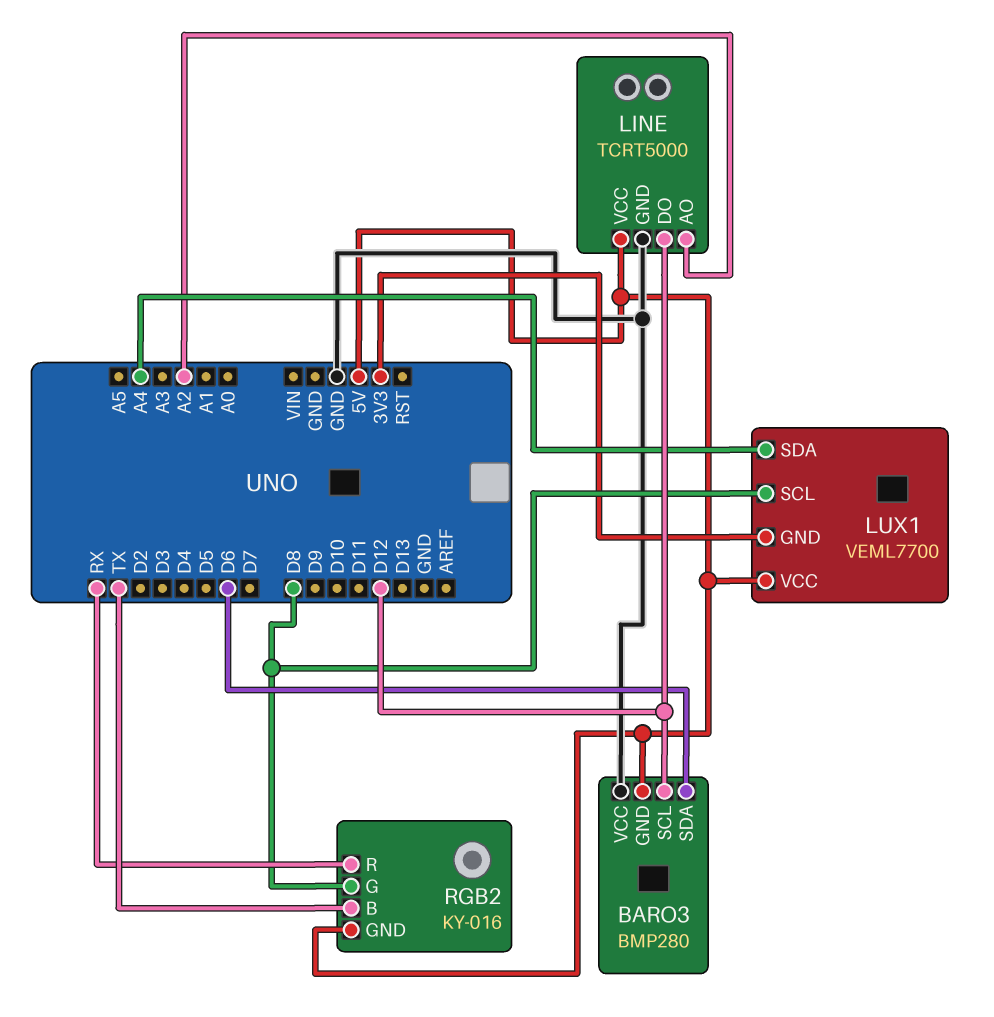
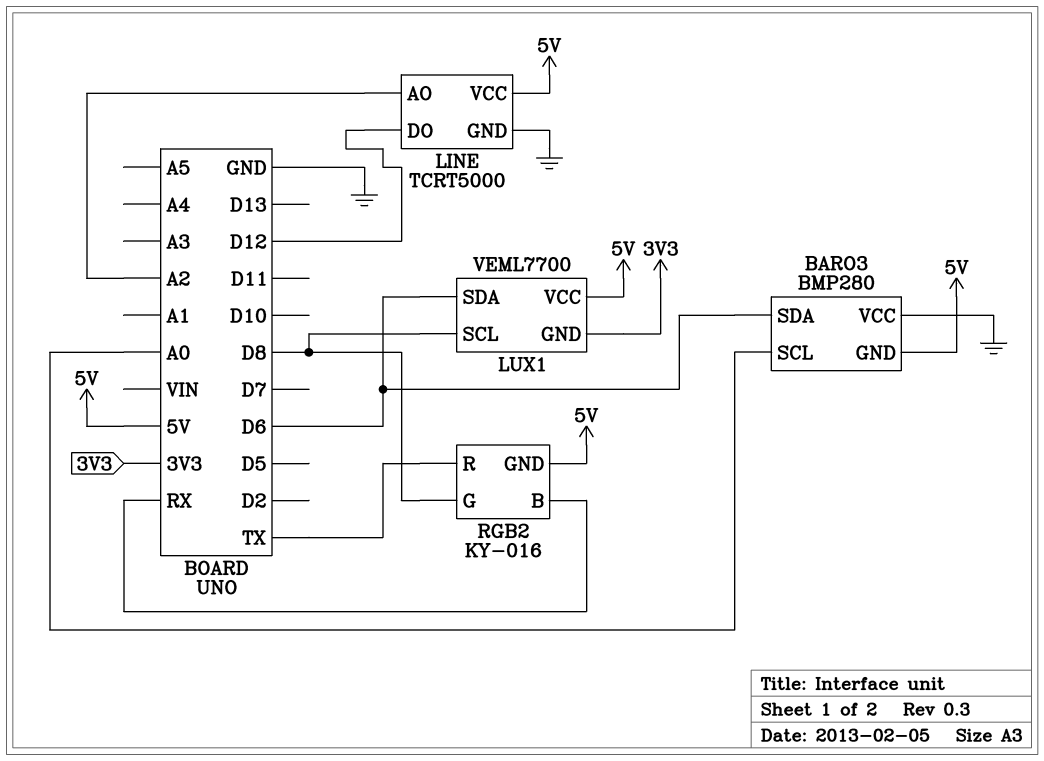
BARO3 pin SCL: D12 -> A0
LUX1 pin SDA: A4 -> D6
RGB2 pin B: TX -> RX
RGB2 pin R: RX -> TX

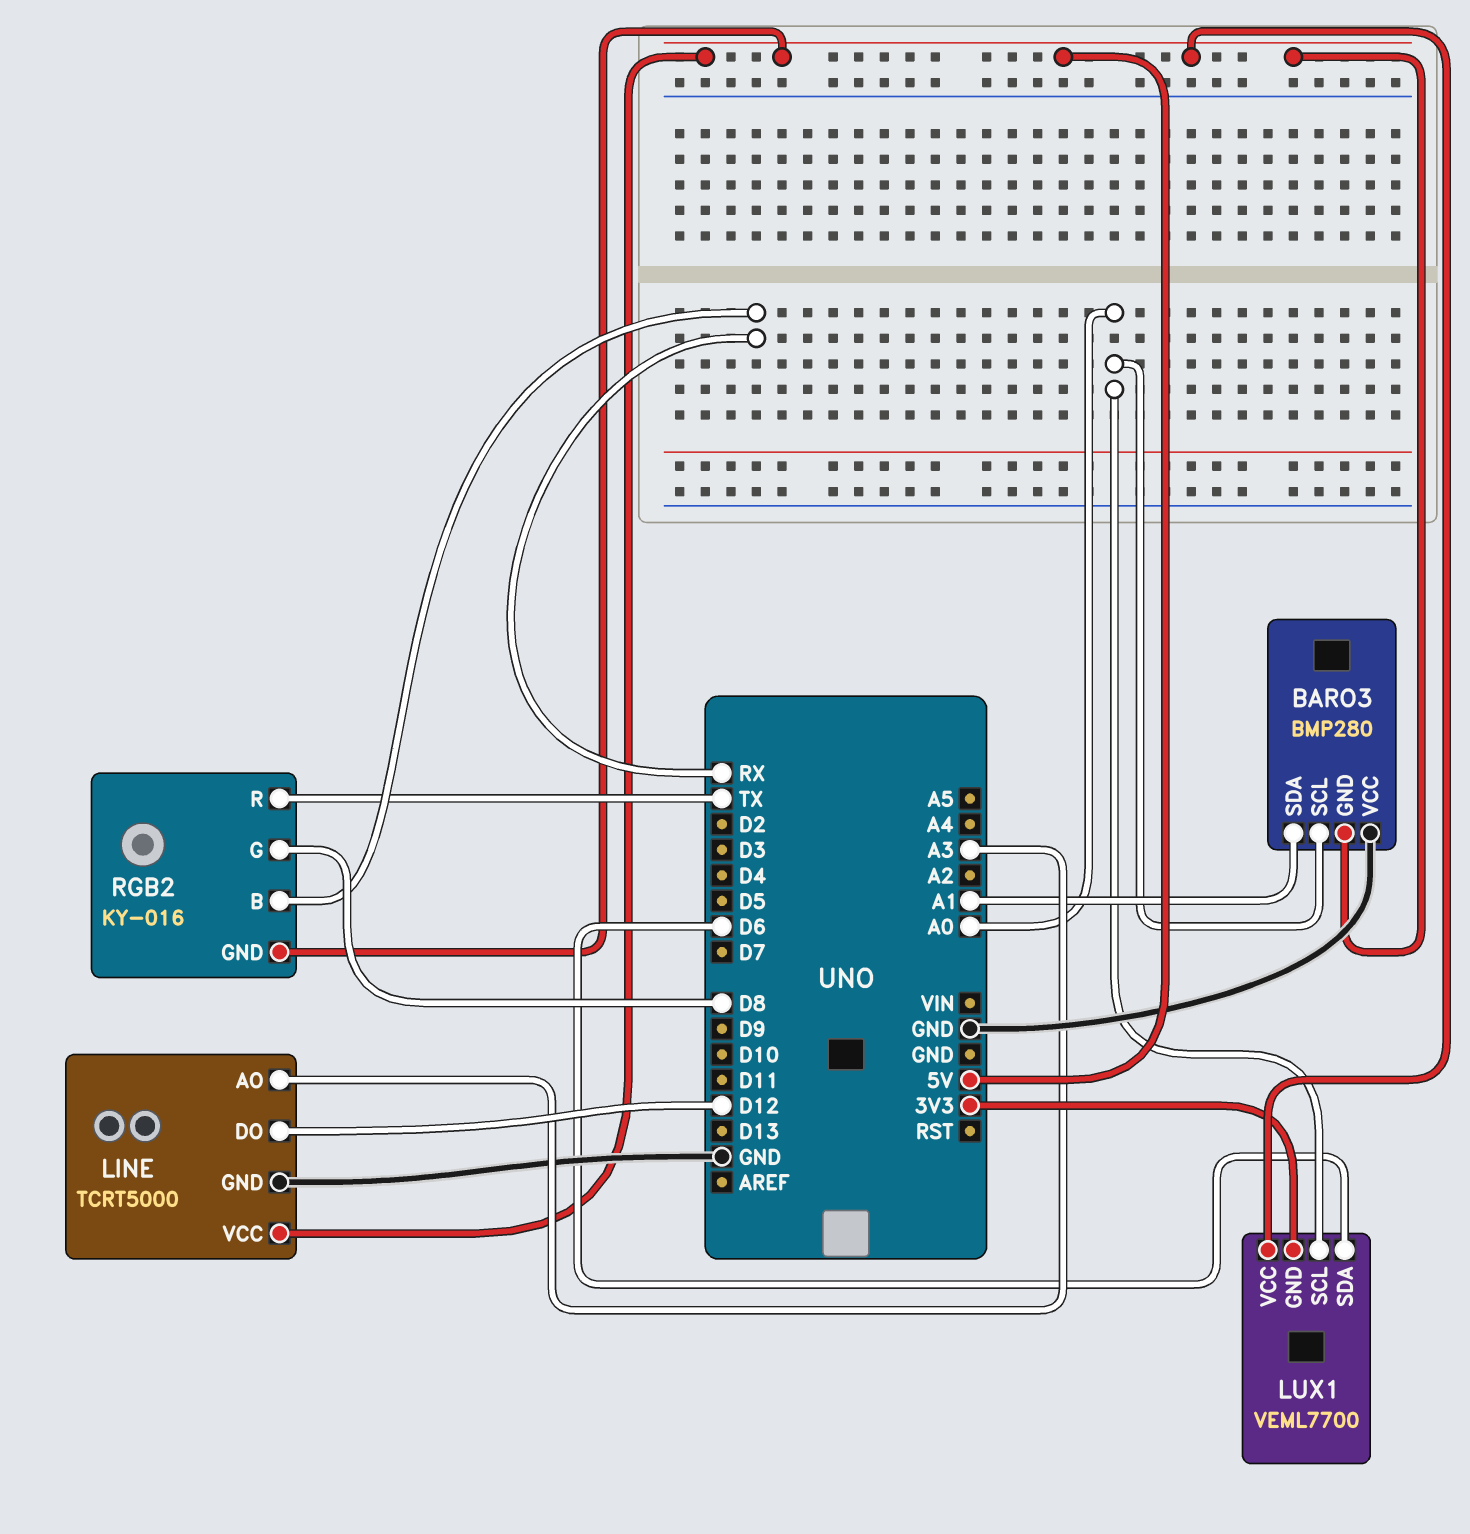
BARO3 pin SDA: D6 -> A1
LINE pin AO: A2 -> A3
LUX1 pin SCL: D8 -> A0

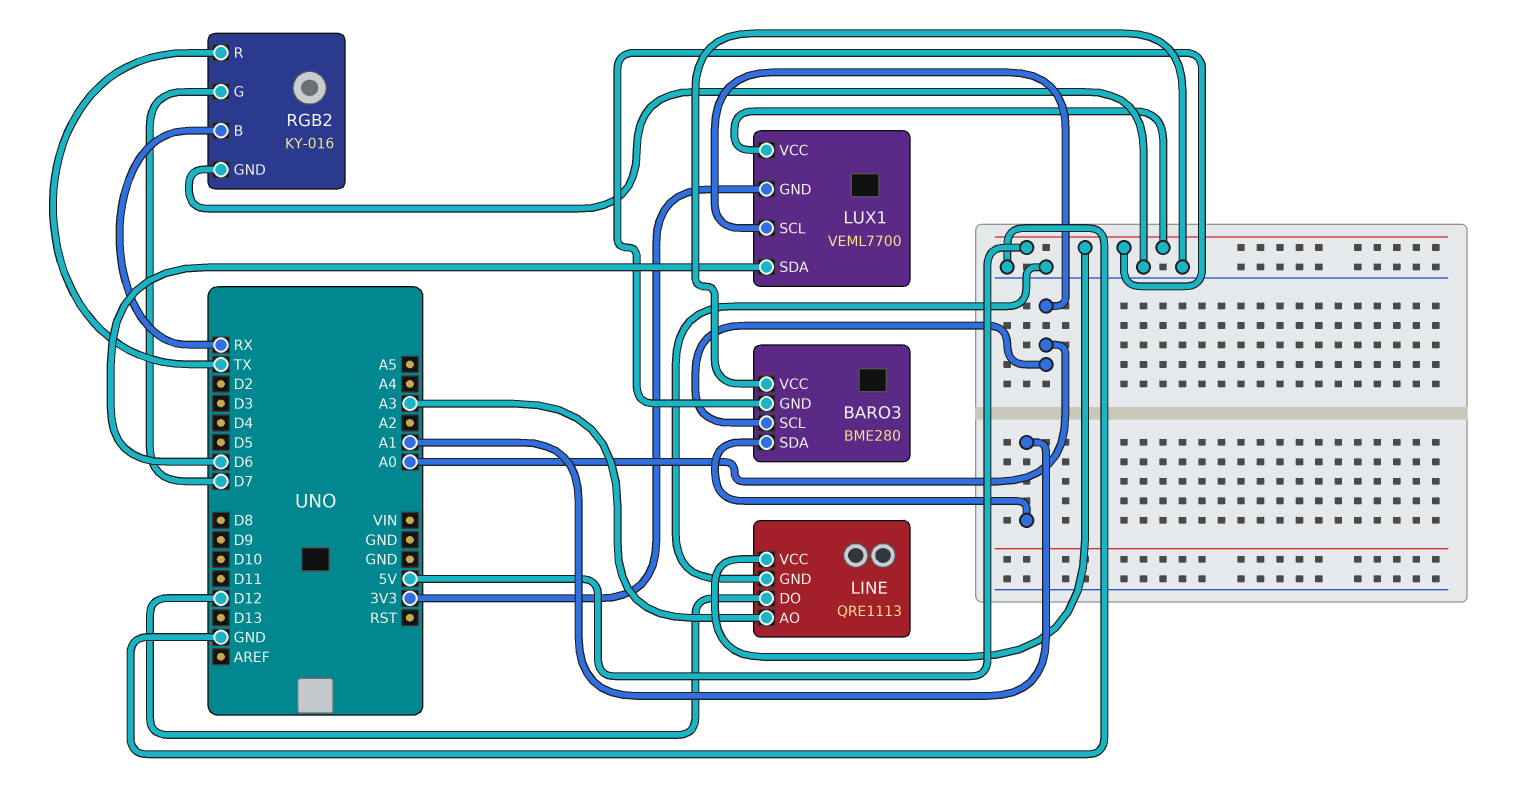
BARO3: BMP280 -> BME280
LINE: TCRT5000 -> QRE1113
RGB2 pin G: D8 -> D7
RGB2 pin GND: 5V -> GND

